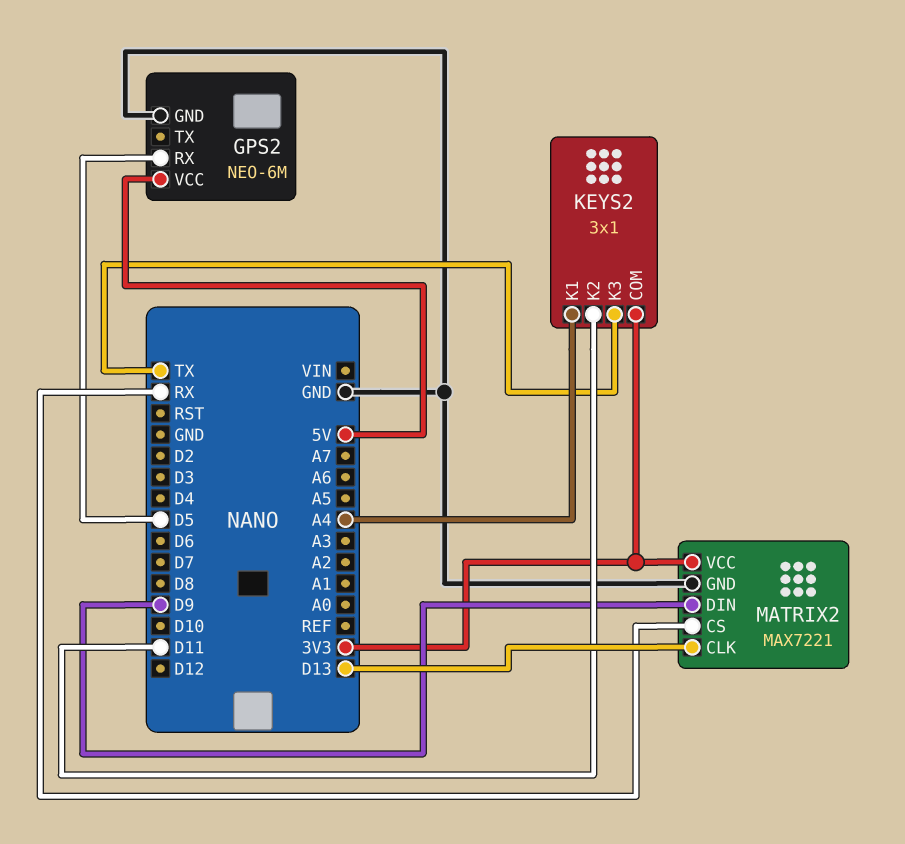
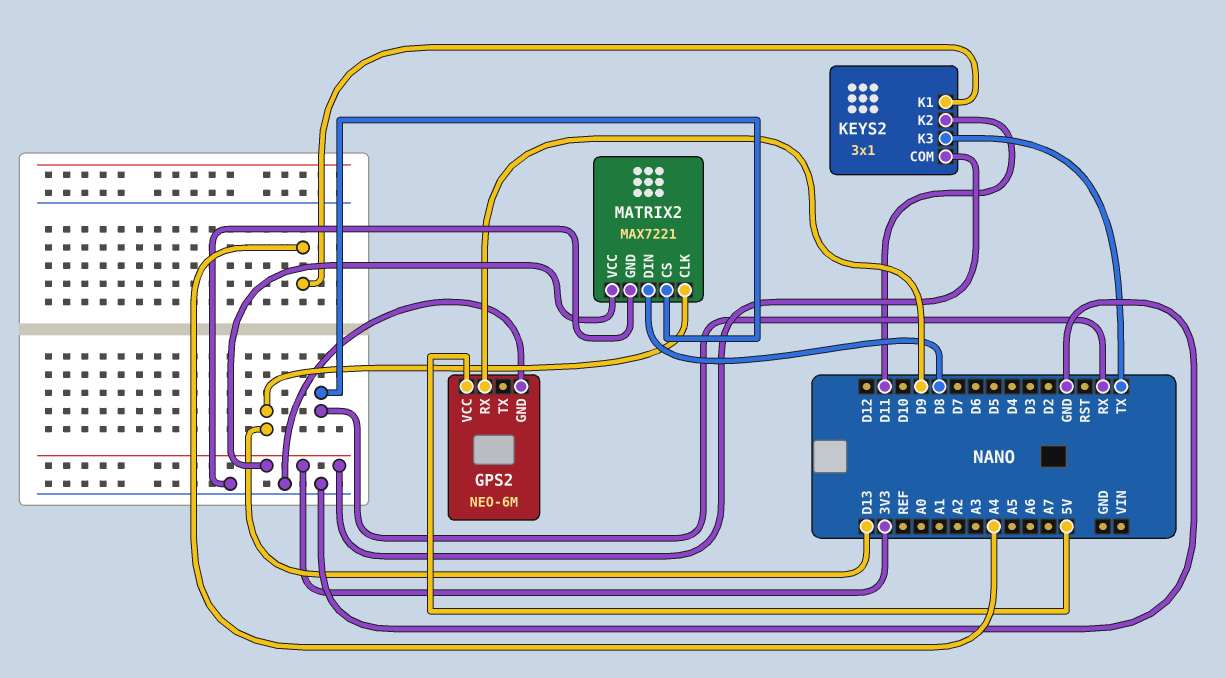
GPS2 pin RX: D5 -> D9
MATRIX2 pin DIN: D9 -> D8

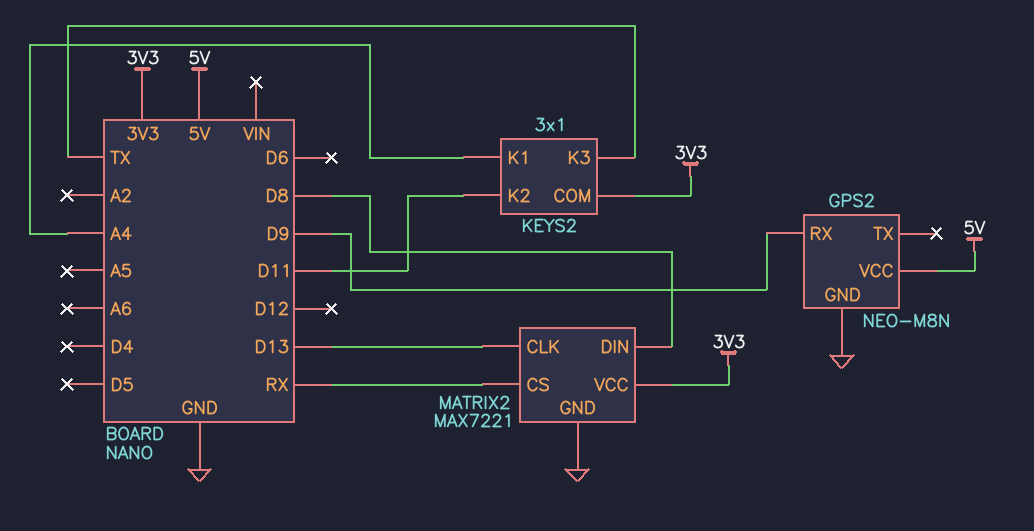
GPS2: NEO-6M -> NEO-M8N

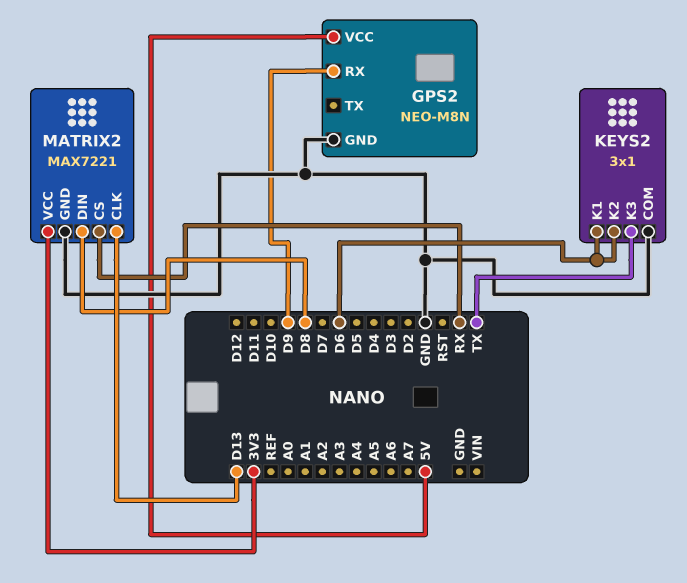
KEYS2 pin COM: 3V3 -> GND
KEYS2 pin K1: A4 -> D6
KEYS2 pin K2: D11 -> D6

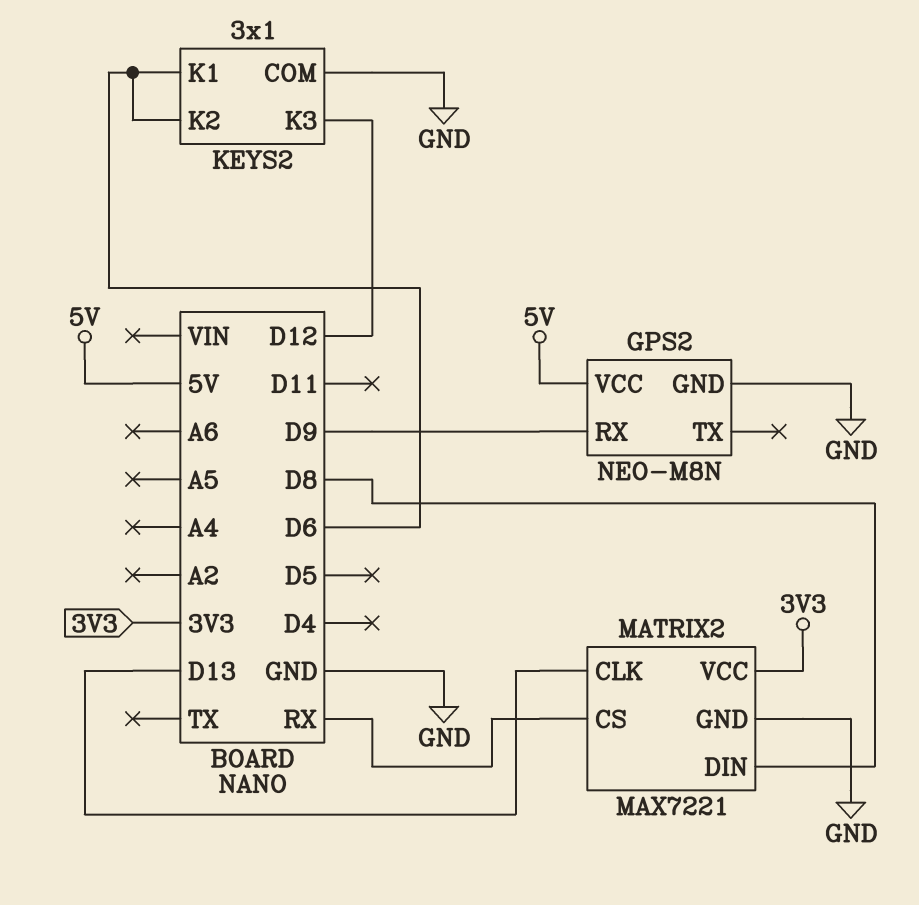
KEYS2 pin K3: TX -> D12

